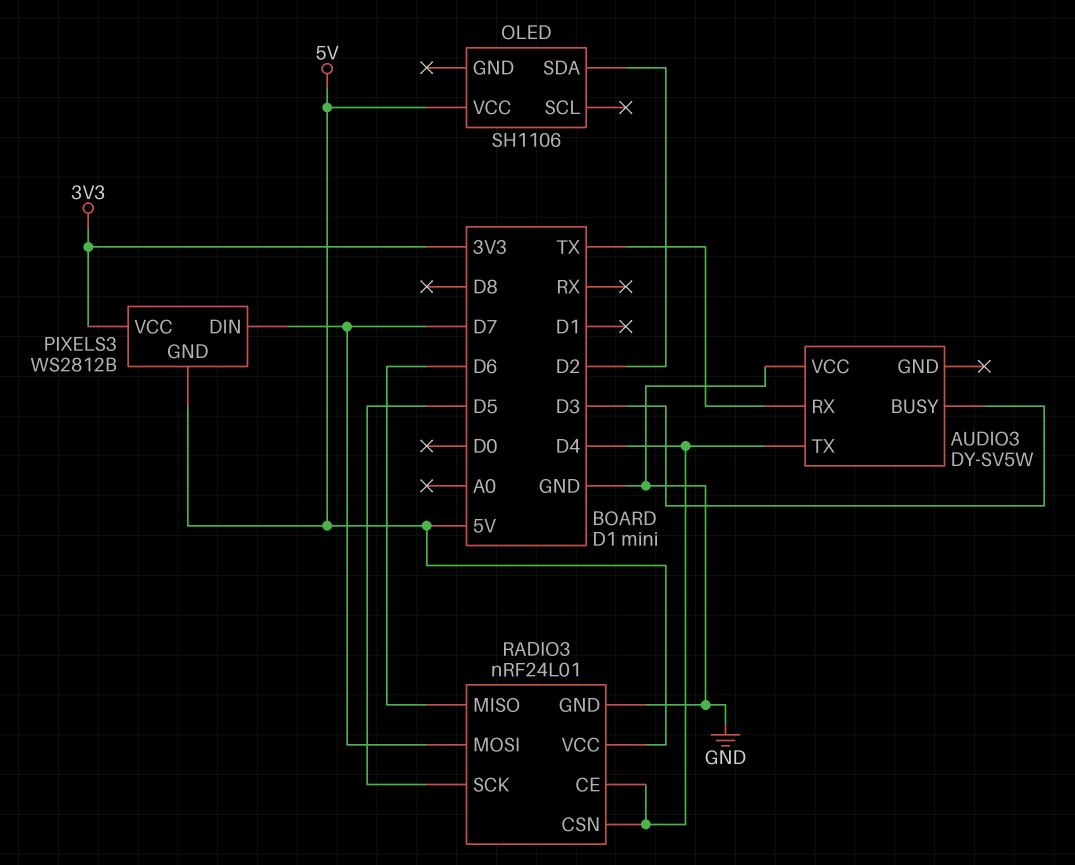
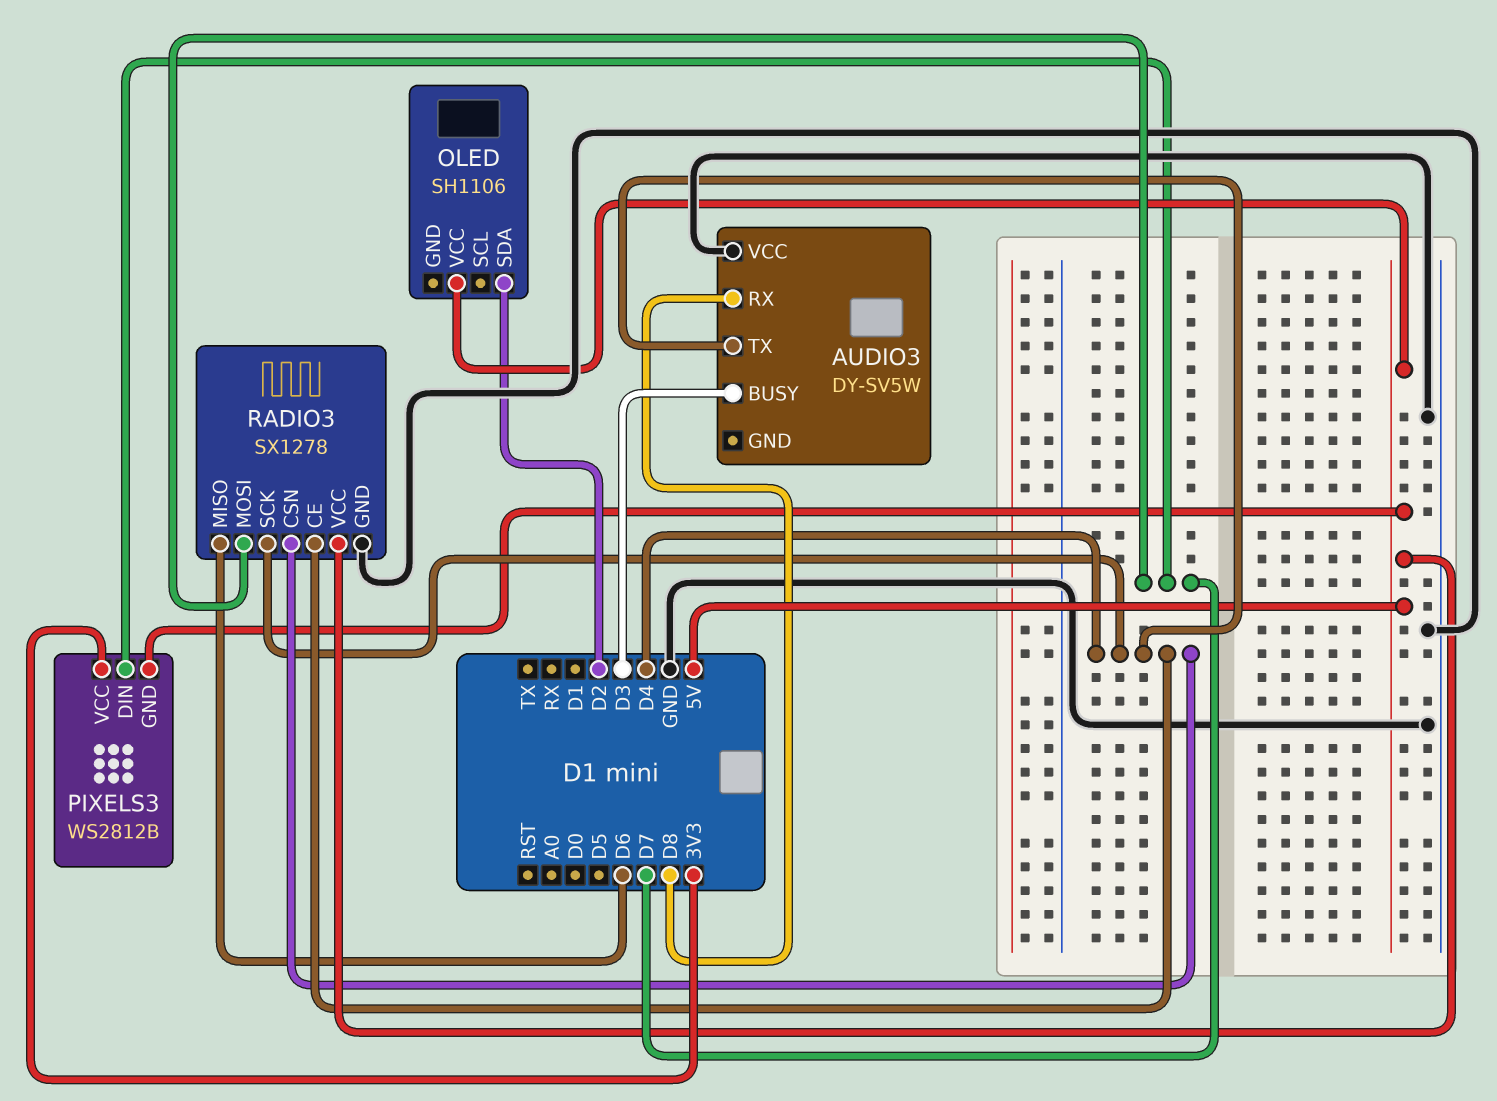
AUDIO3 pin RX: TX -> D8
RADIO3: nRF24L01 -> SX1278
RADIO3 pin SCK: D5 -> D4

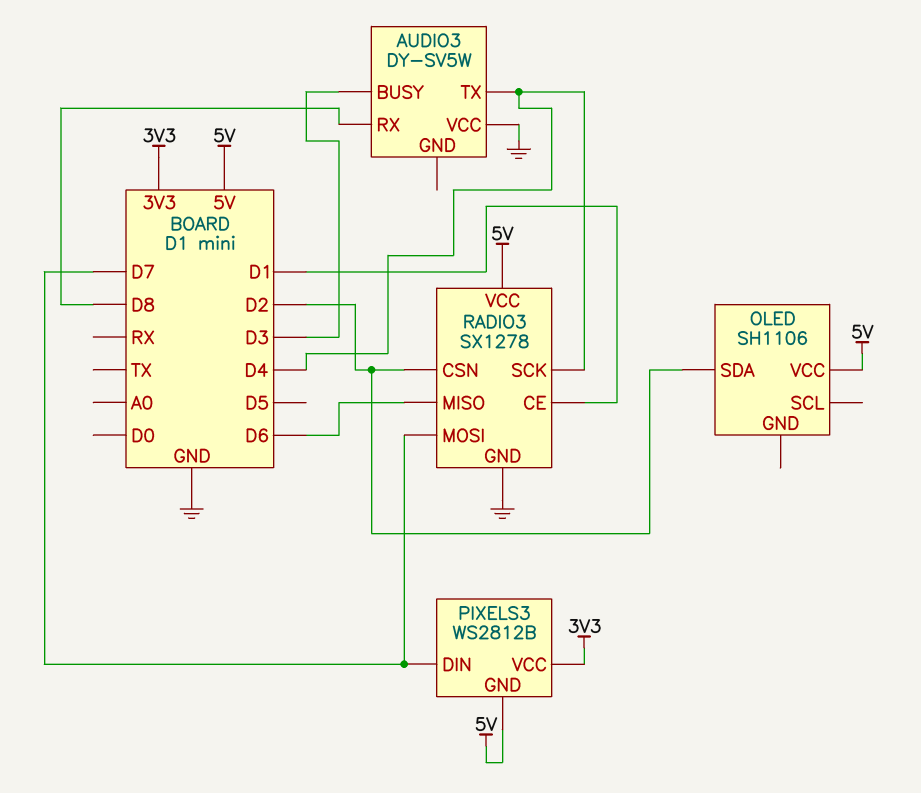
RADIO3 pin CE: D4 -> D1
RADIO3 pin CSN: D4 -> D2

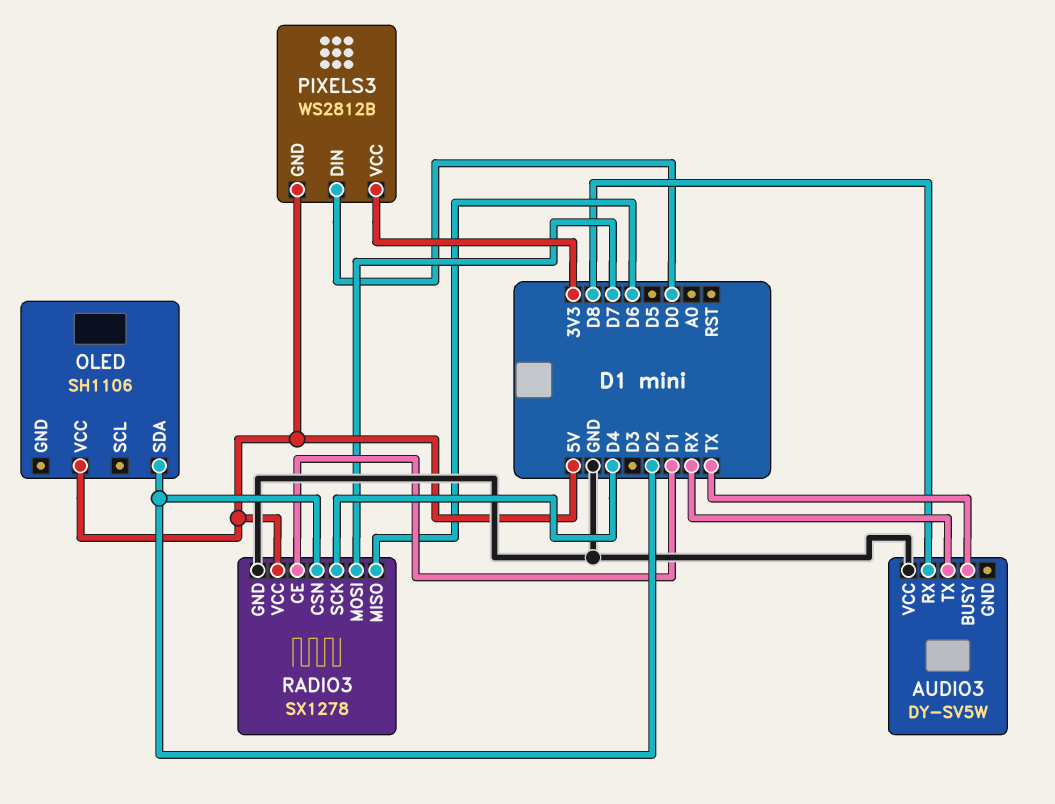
AUDIO3 pin BUSY: D3 -> TX
AUDIO3 pin TX: D4 -> RX
PIXELS3 pin DIN: D7 -> D0

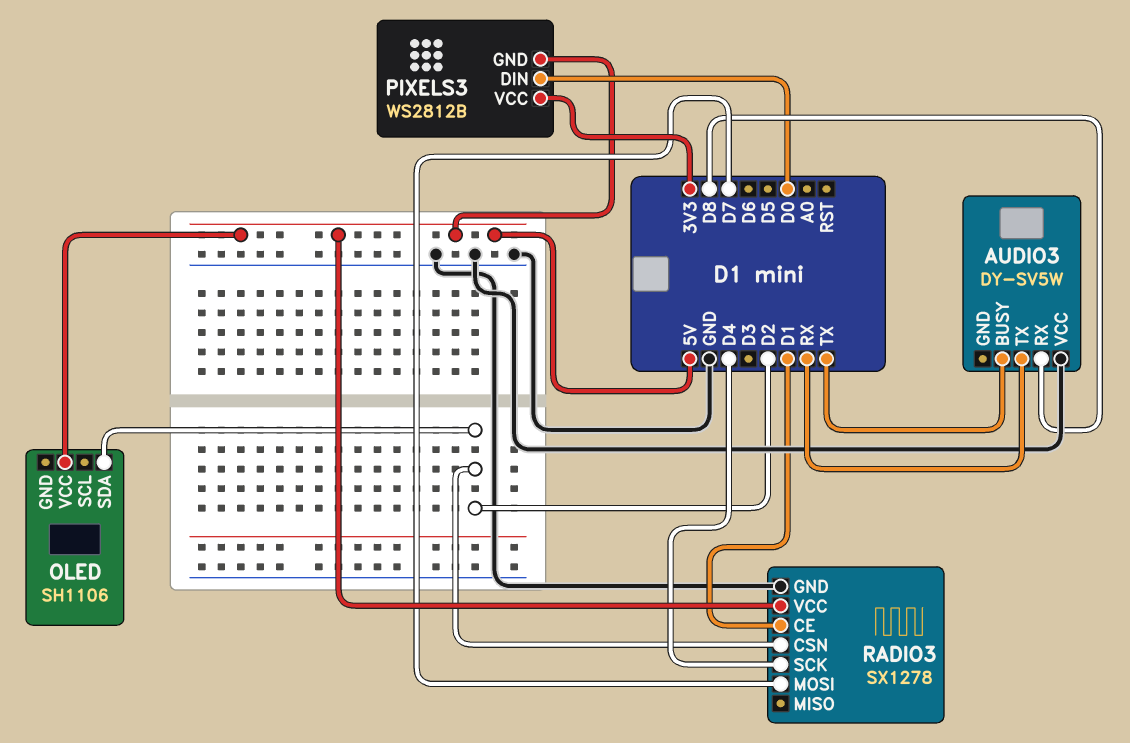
RADIO3 pin MISO: D6 -> none

